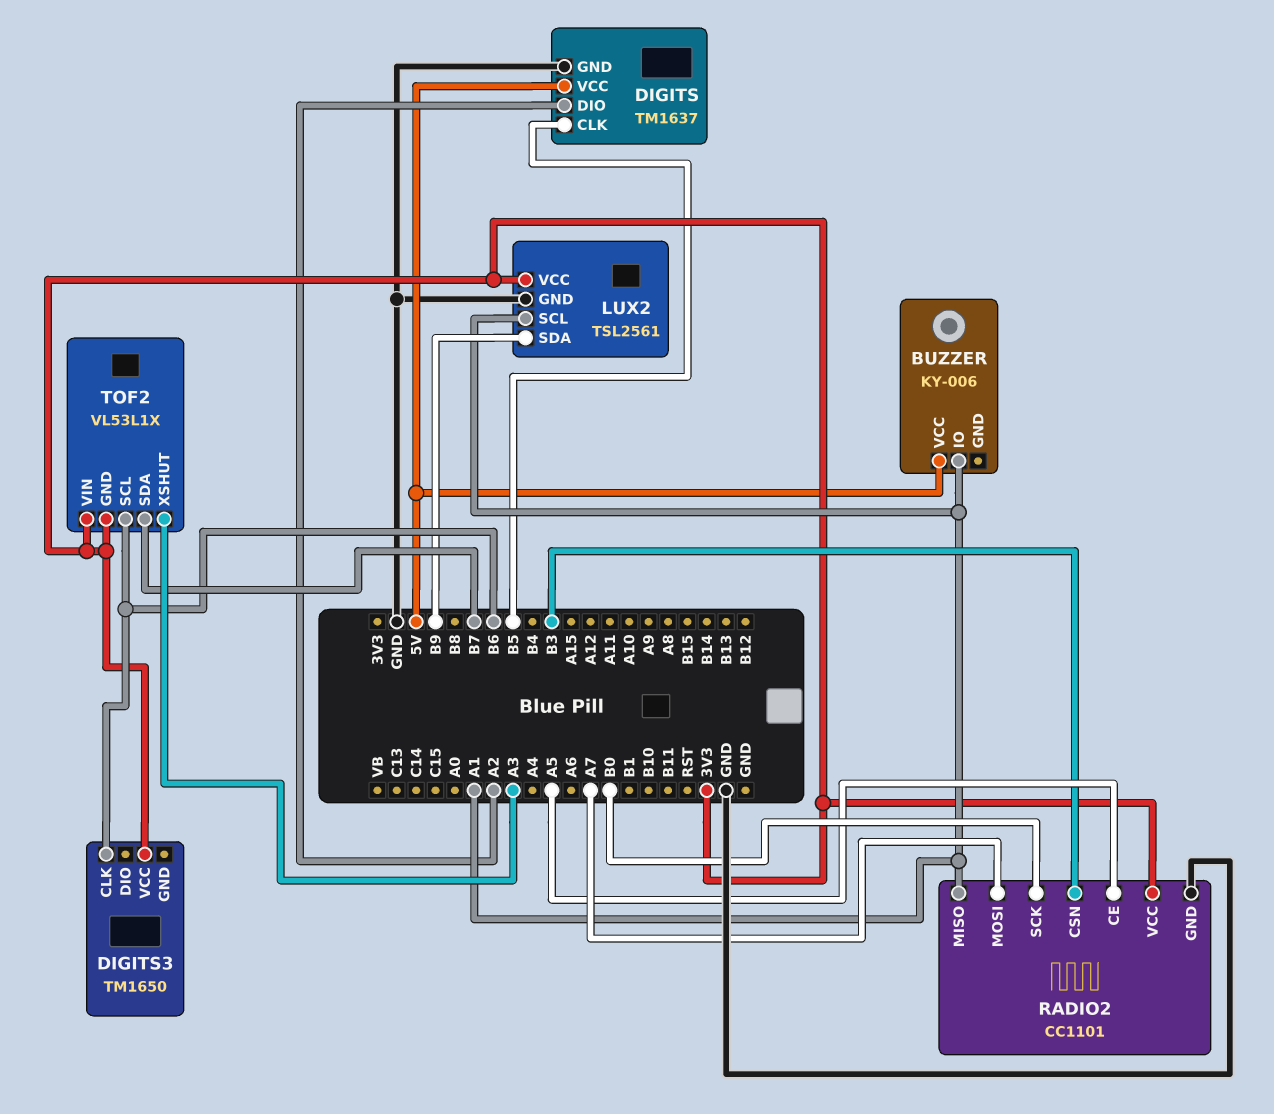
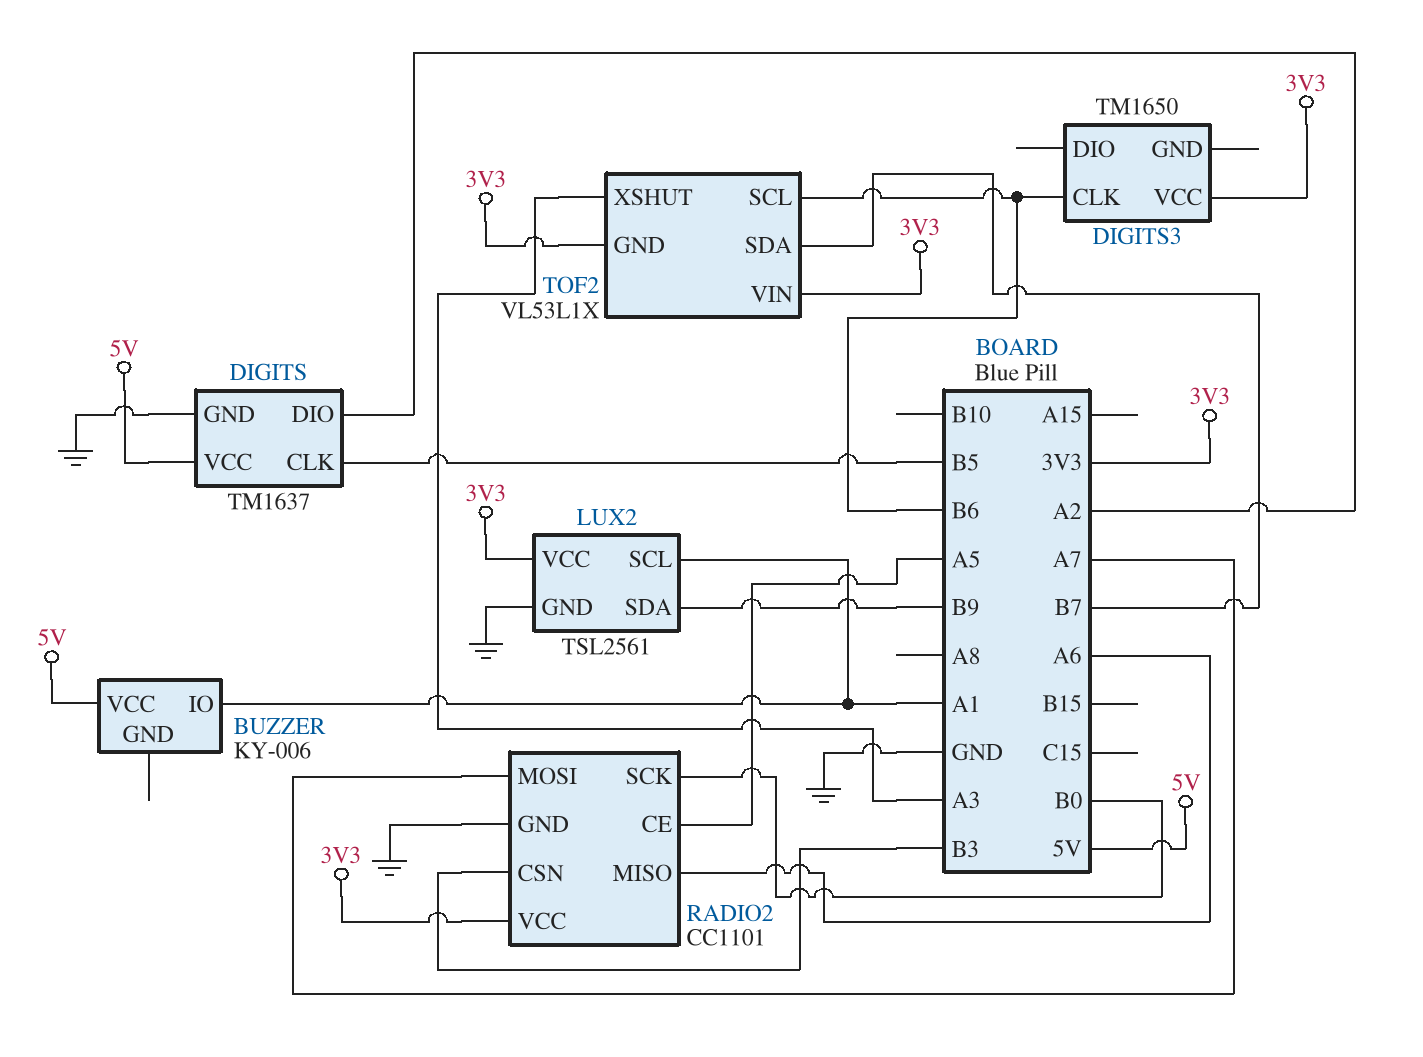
RADIO2 pin MISO: A1 -> A6

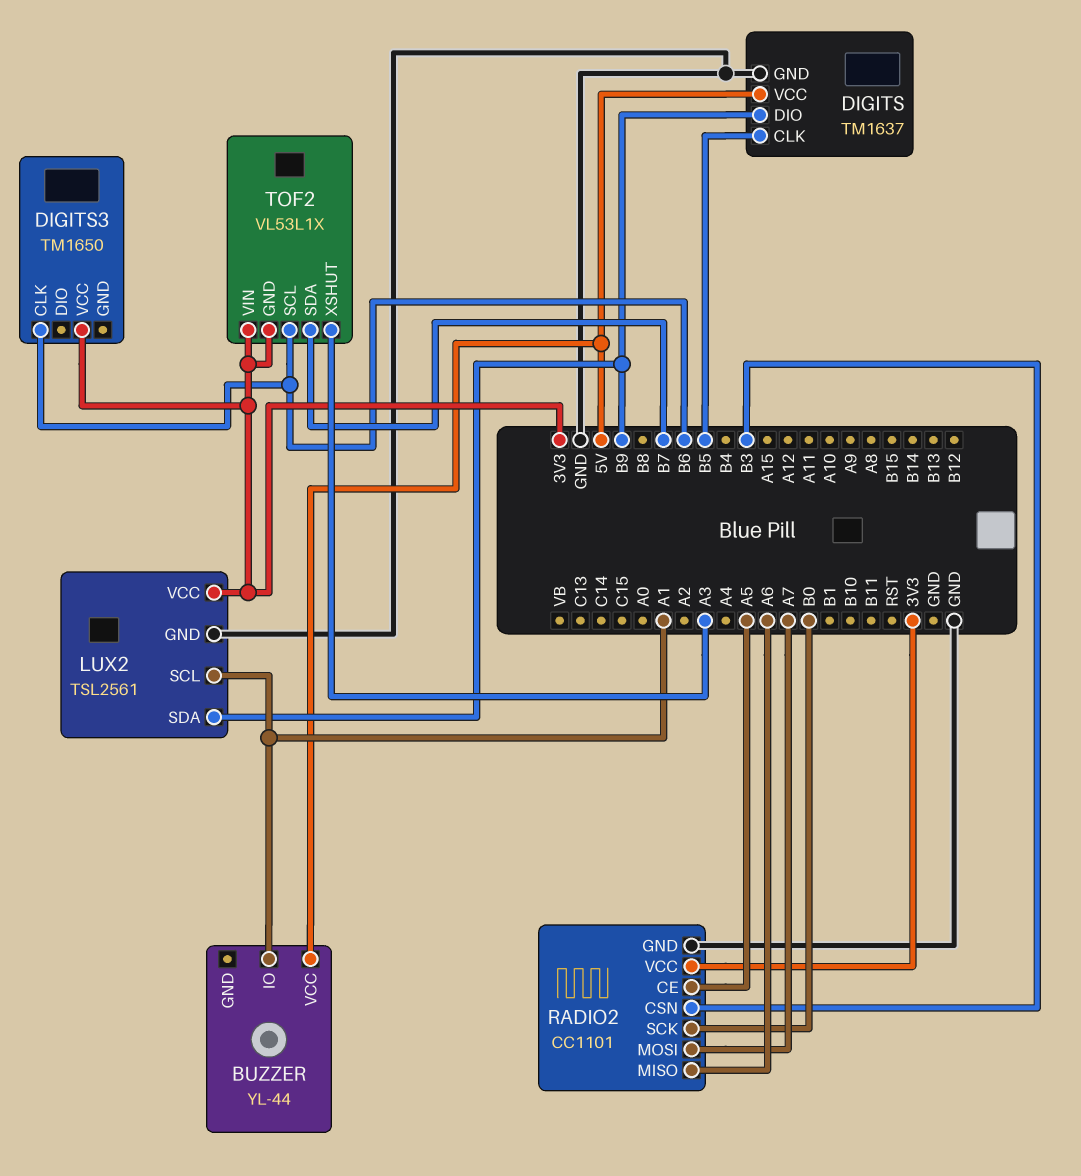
BUZZER: KY-006 -> YL-44
DIGITS pin DIO: A2 -> B9

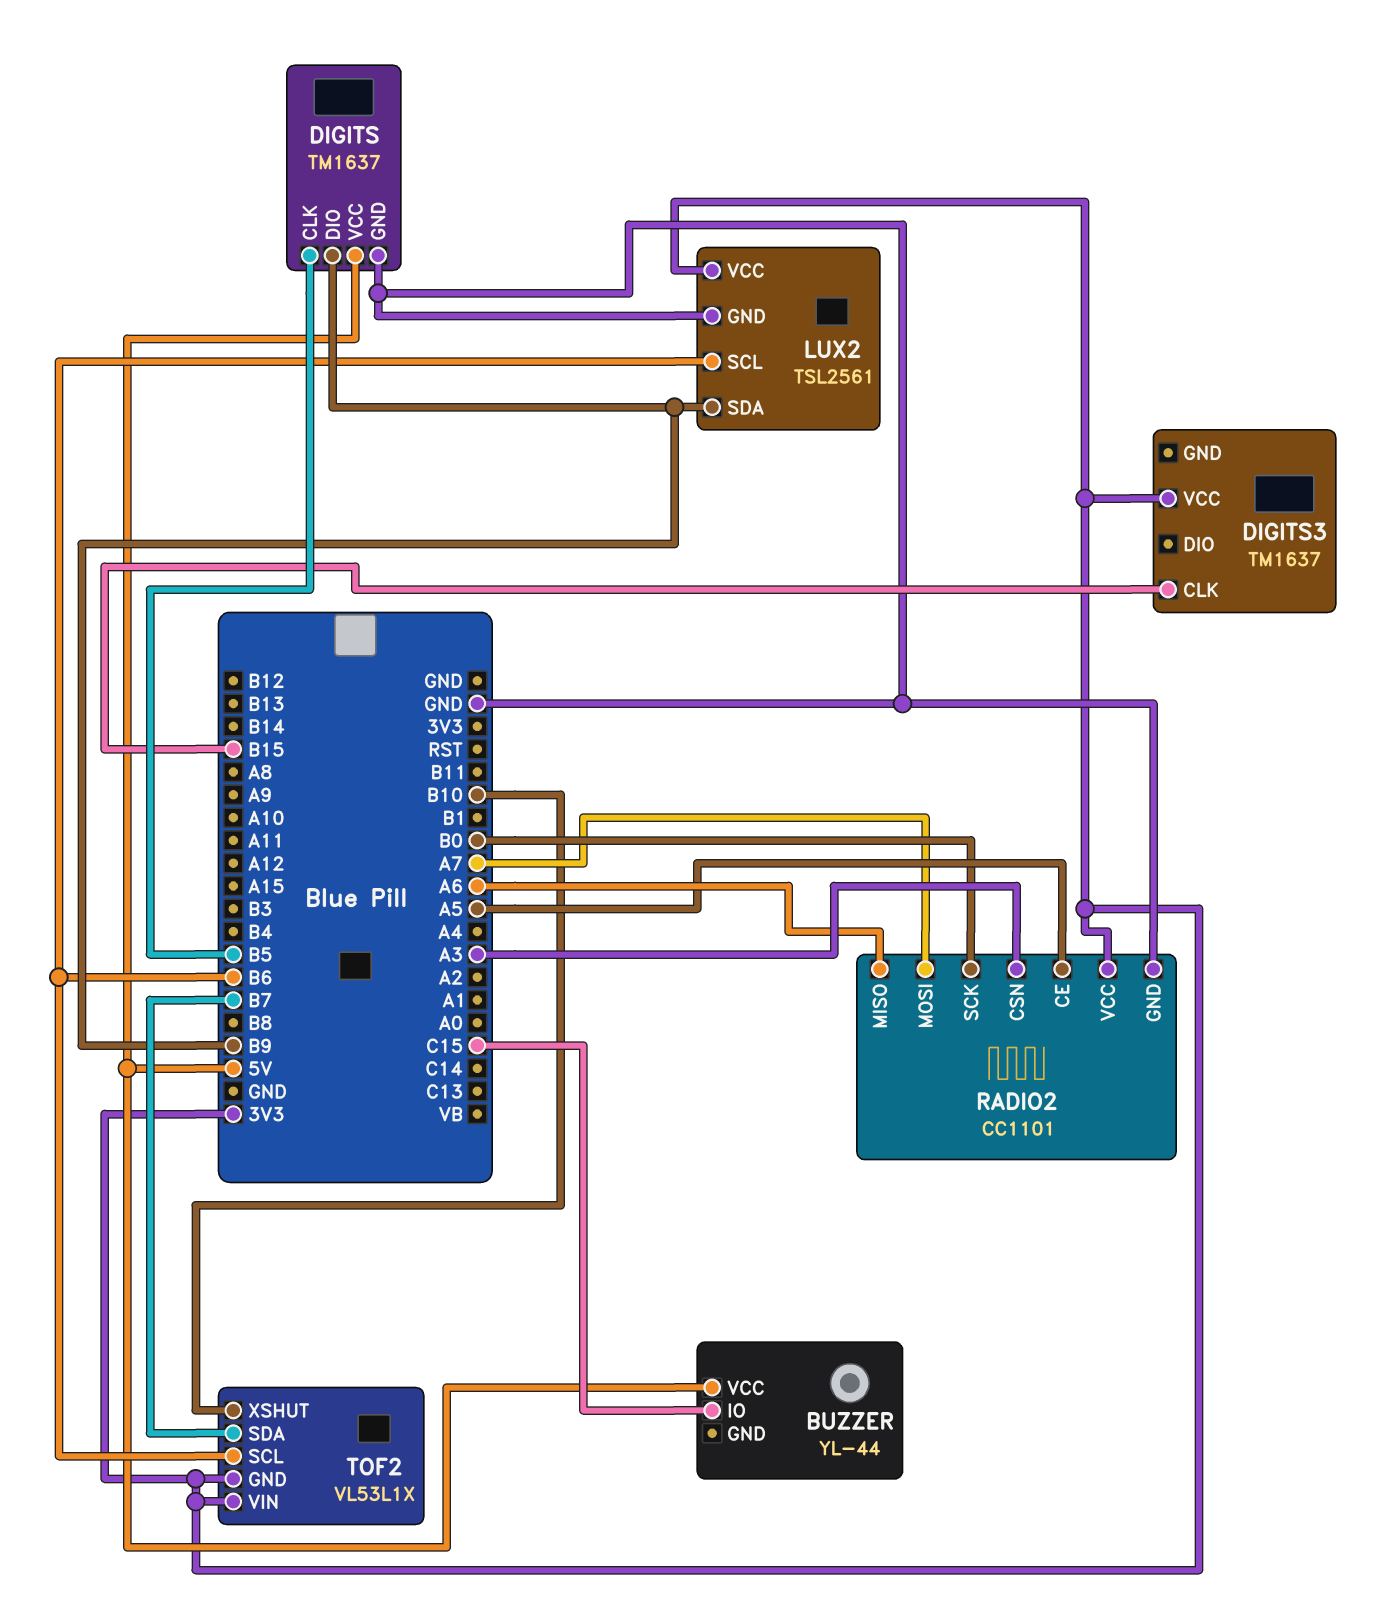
BUZZER pin IO: A1 -> C15
DIGITS3: TM1650 -> TM1637
DIGITS3 pin CLK: B6 -> B15
LUX2 pin SCL: A1 -> B6
RADIO2 pin CSN: B3 -> A3
TOF2 pin XSHUT: A3 -> B10

